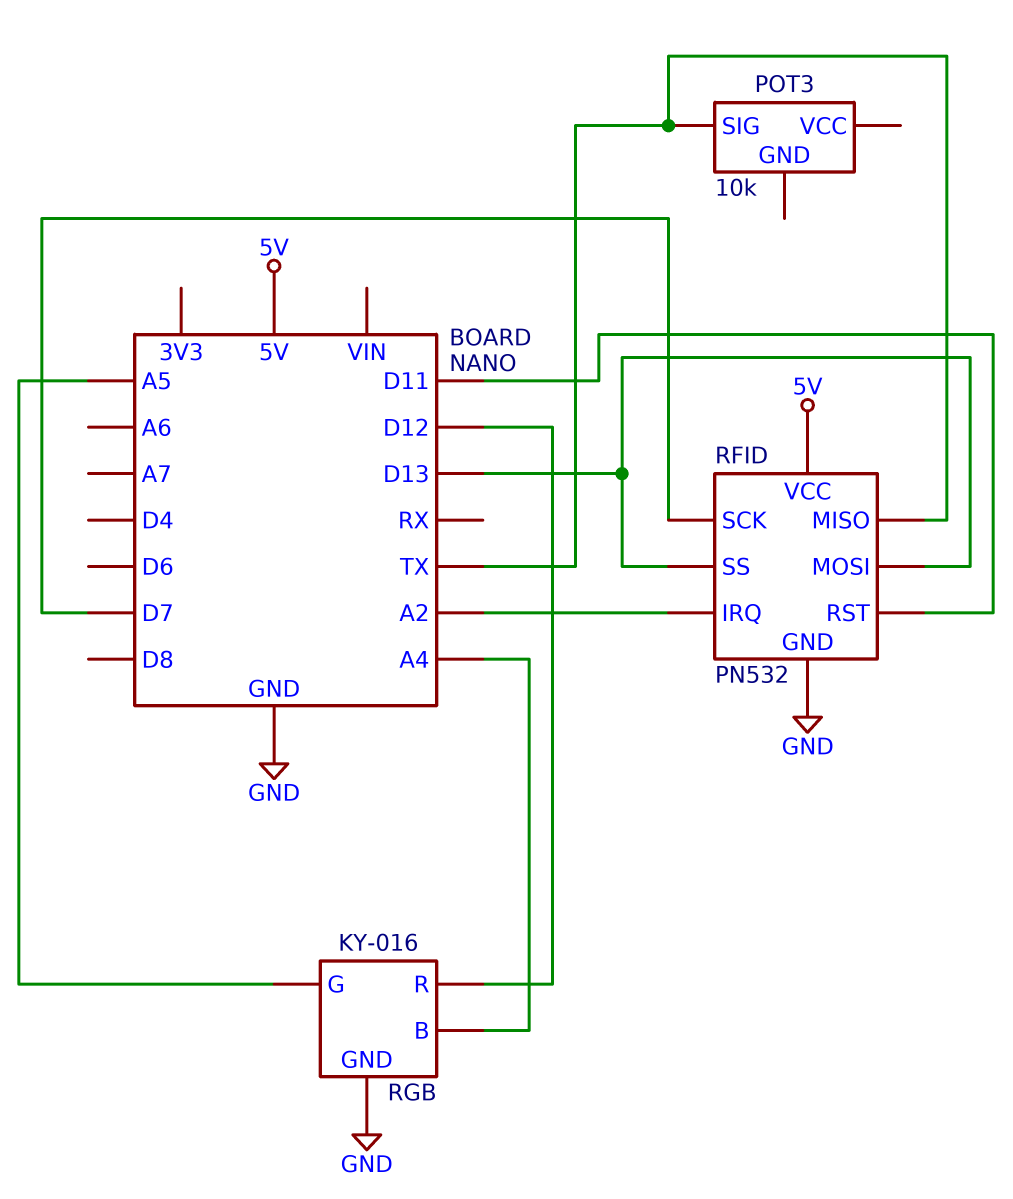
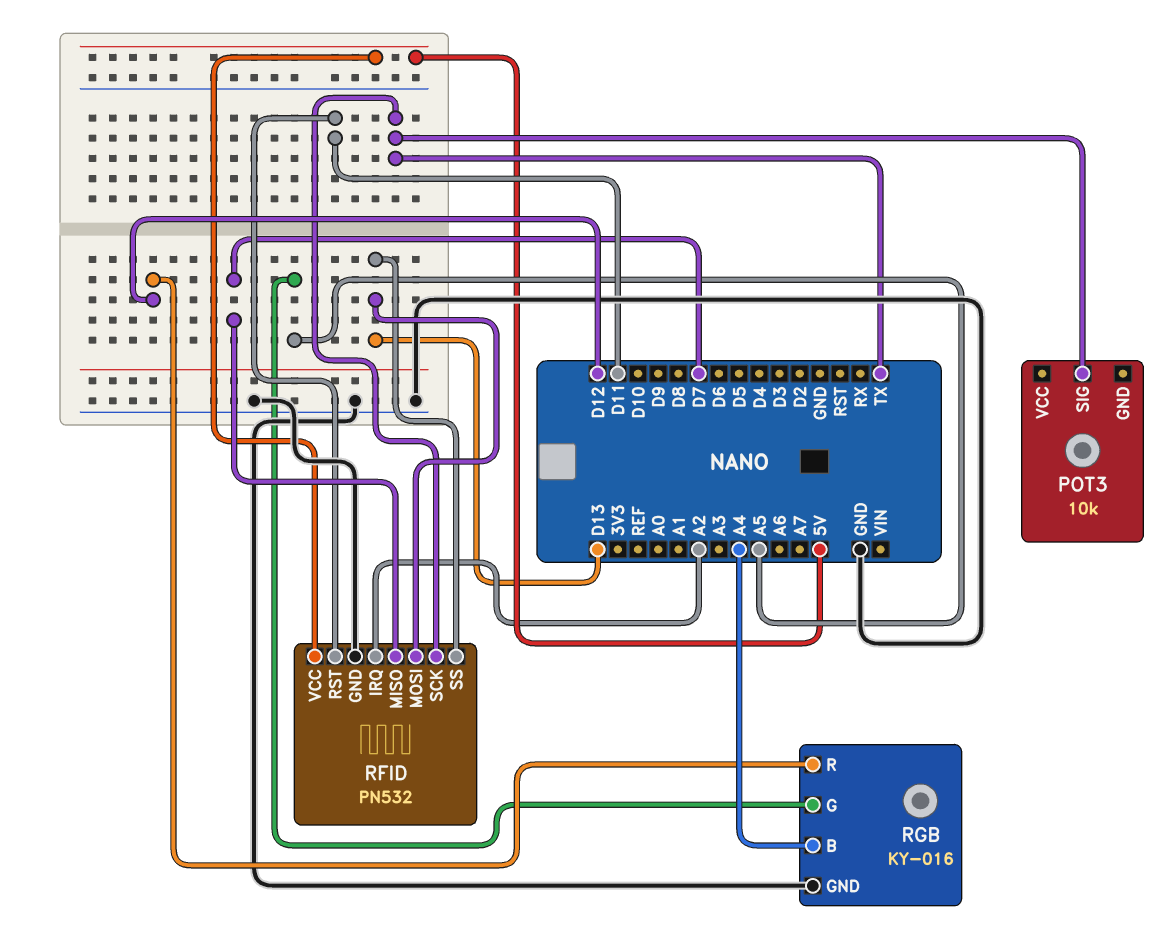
RFID pin MISO: TX -> D7
RFID pin SCK: D7 -> TX

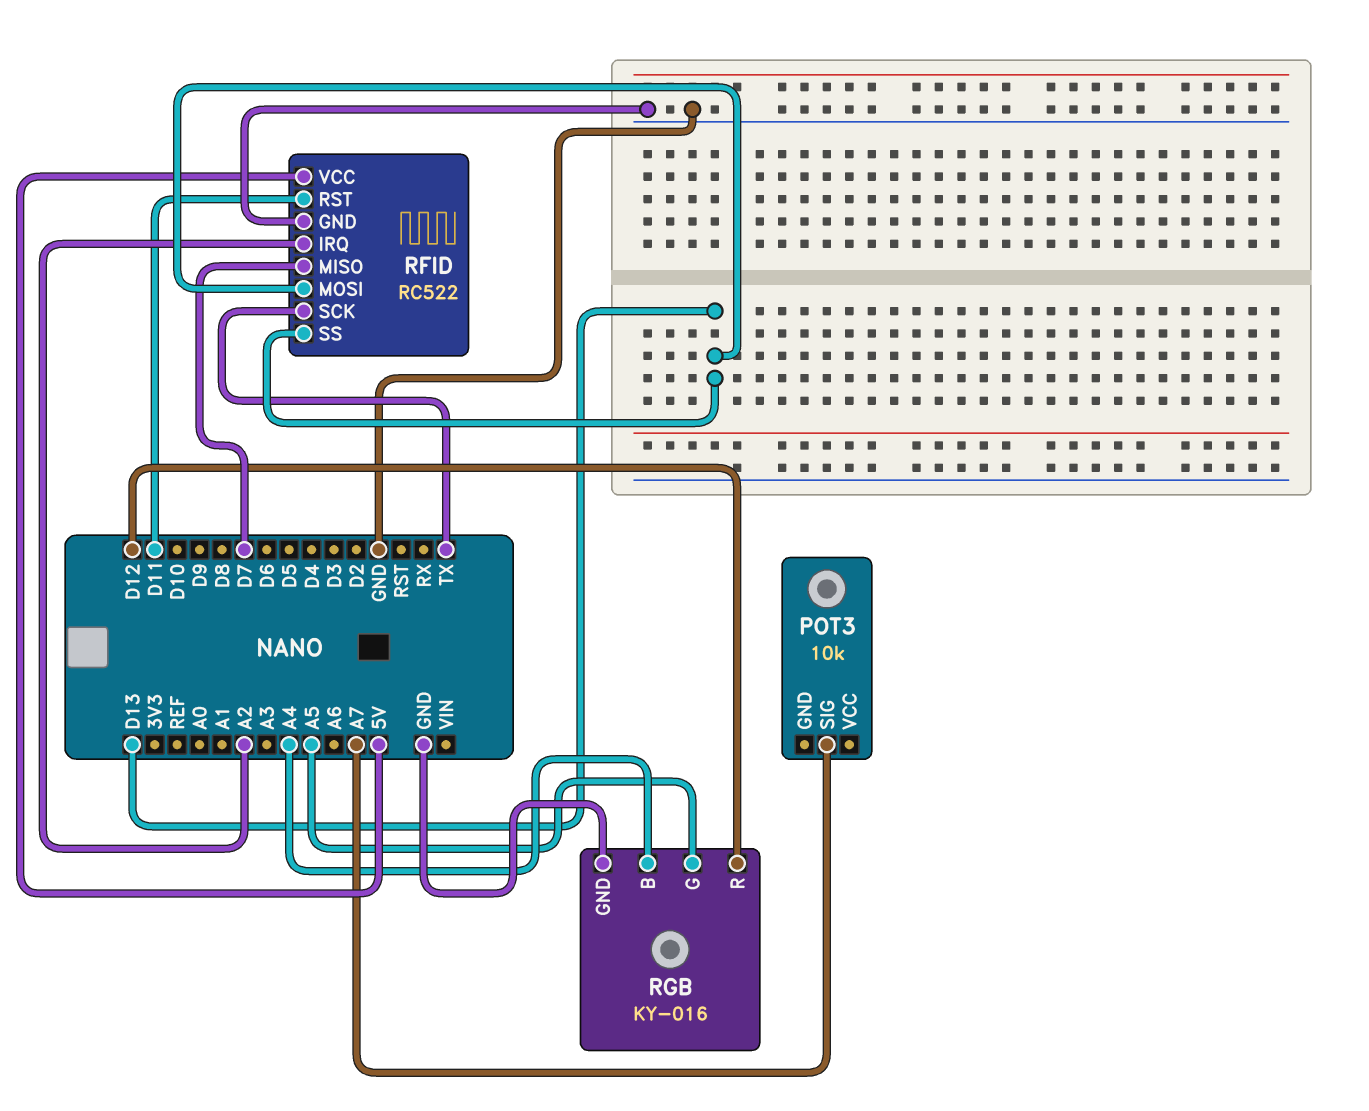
POT3 pin SIG: TX -> A7
RFID: PN532 -> RC522

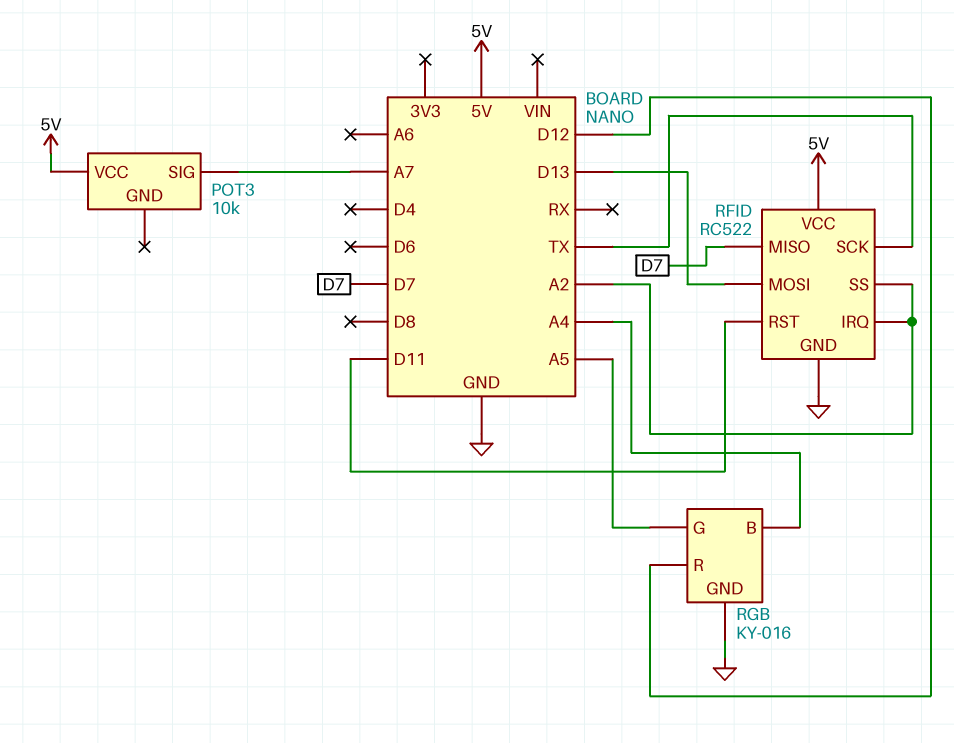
POT3 pin VCC: none -> 5V
RFID pin SS: D13 -> A2

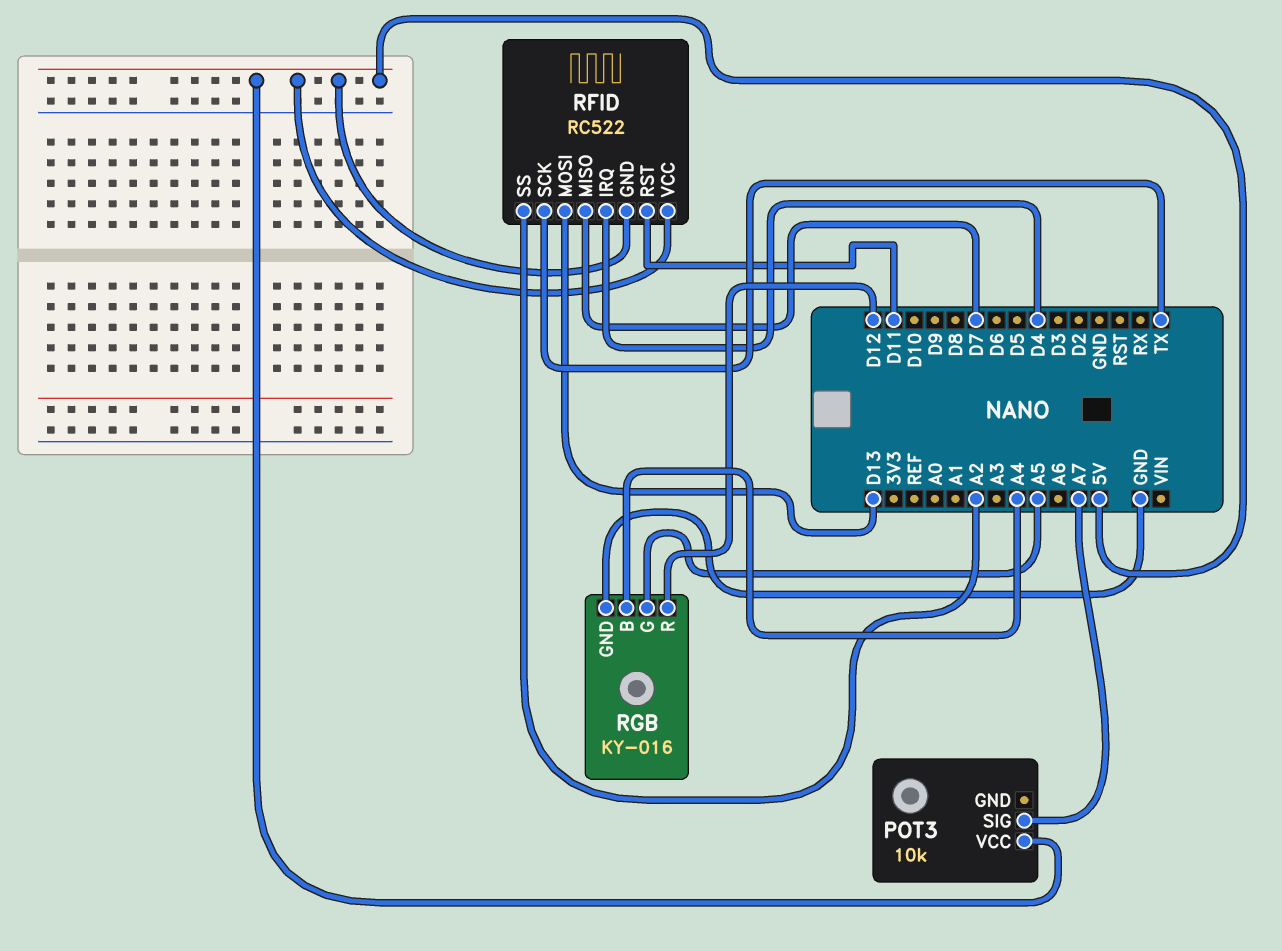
RFID pin GND: GND -> 5V
RFID pin IRQ: A2 -> D4

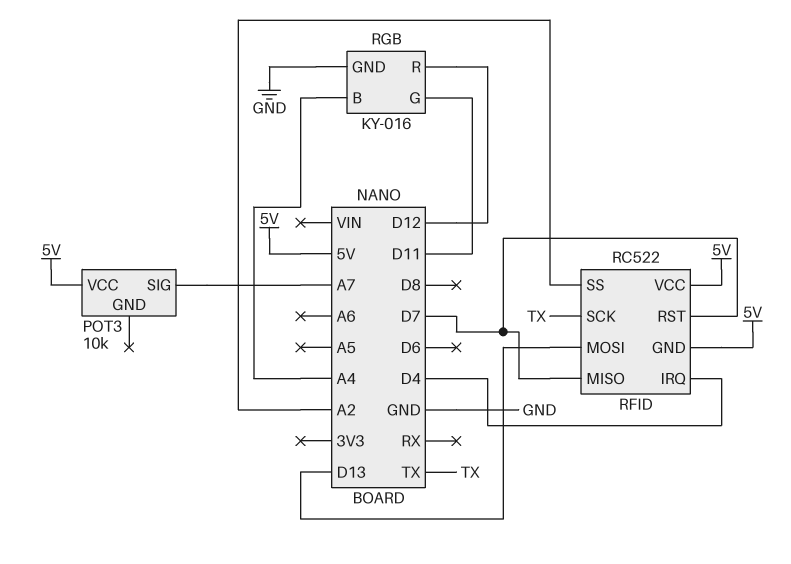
RFID pin RST: D11 -> D7
RGB pin G: A5 -> D11

